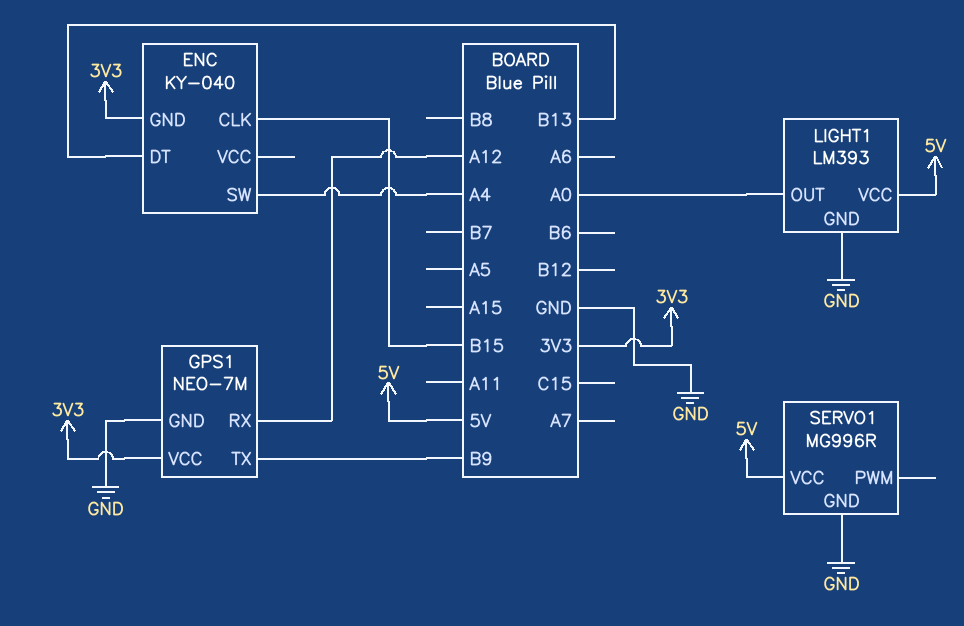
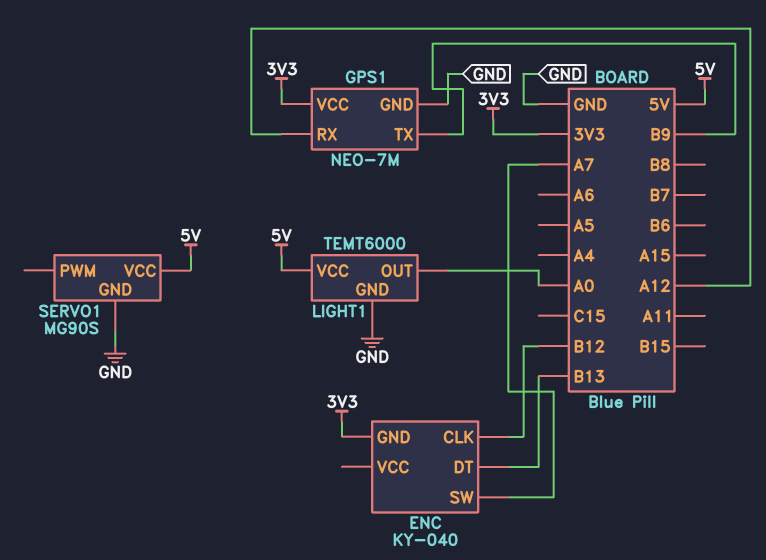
ENC pin CLK: B15 -> B12
ENC pin SW: A4 -> A7
LIGHT1: LM393 -> TEMT6000
SERVO1: MG996R -> MG90S

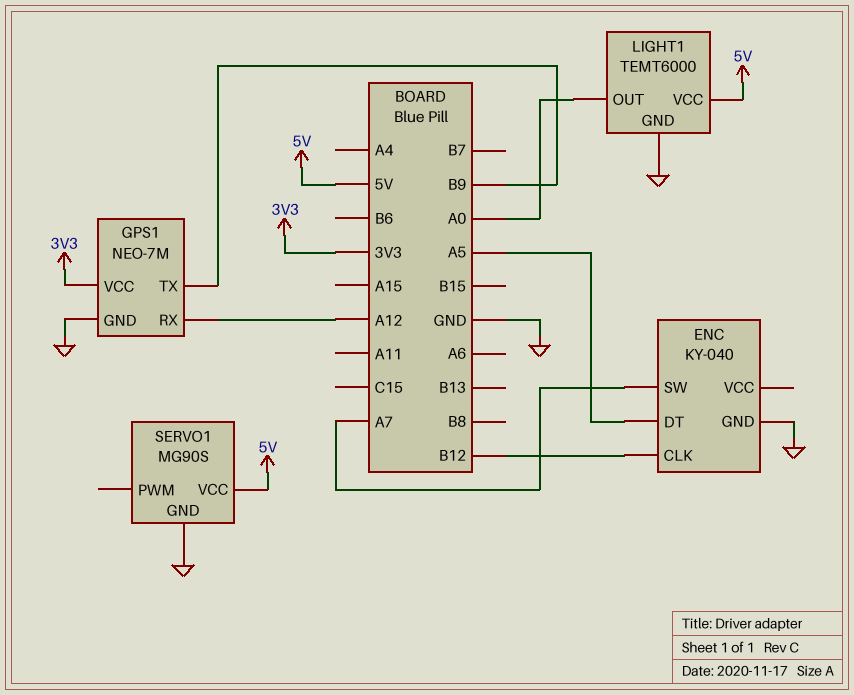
ENC pin DT: B13 -> A5
ENC pin GND: 3V3 -> GND

